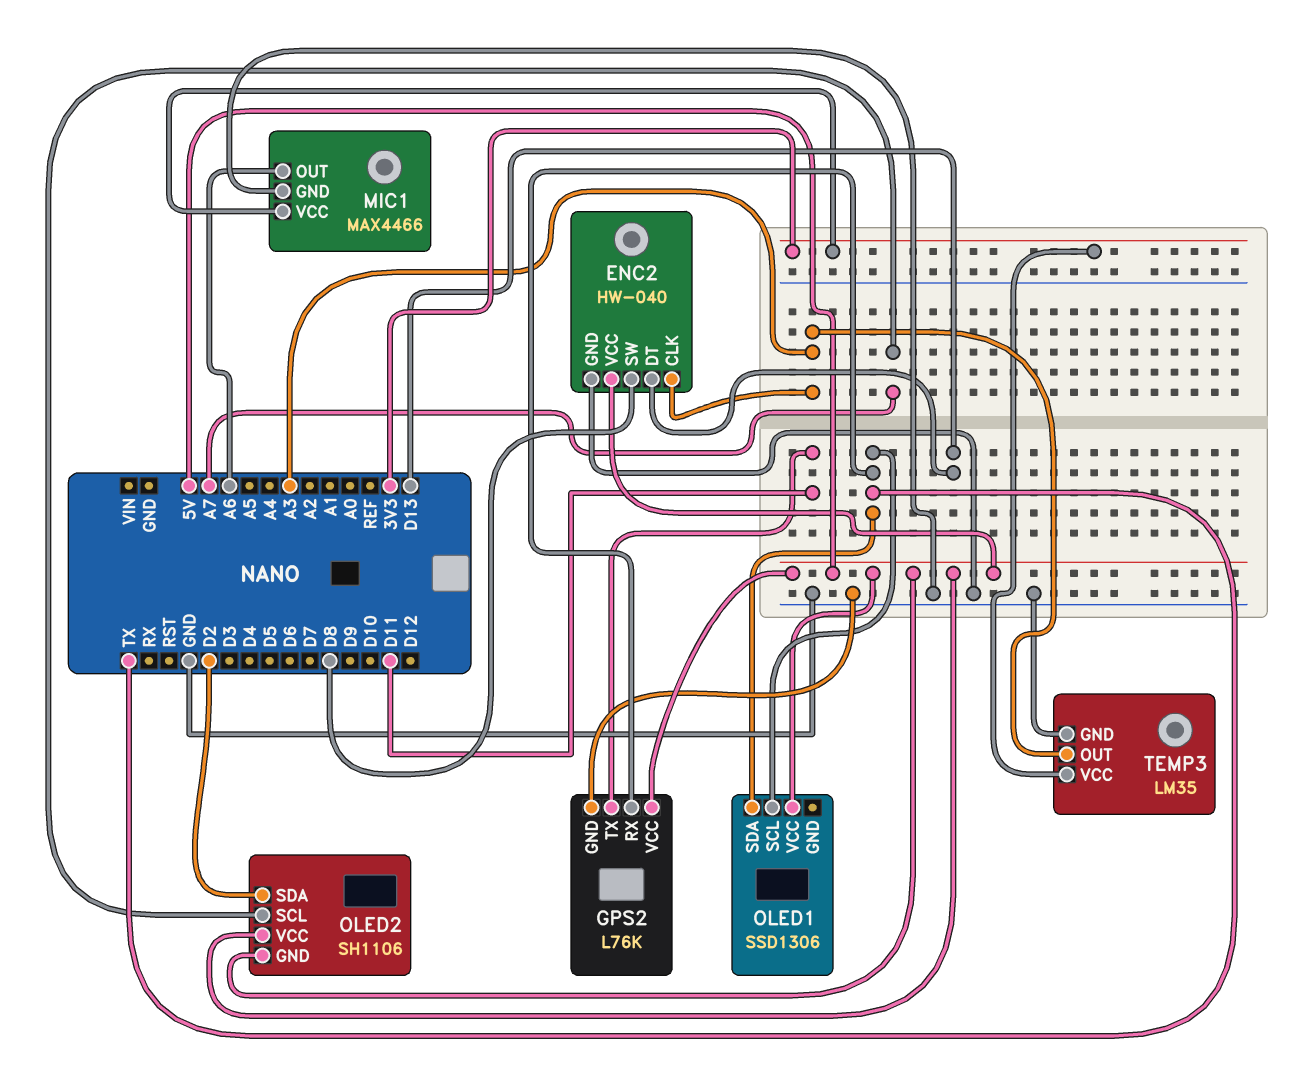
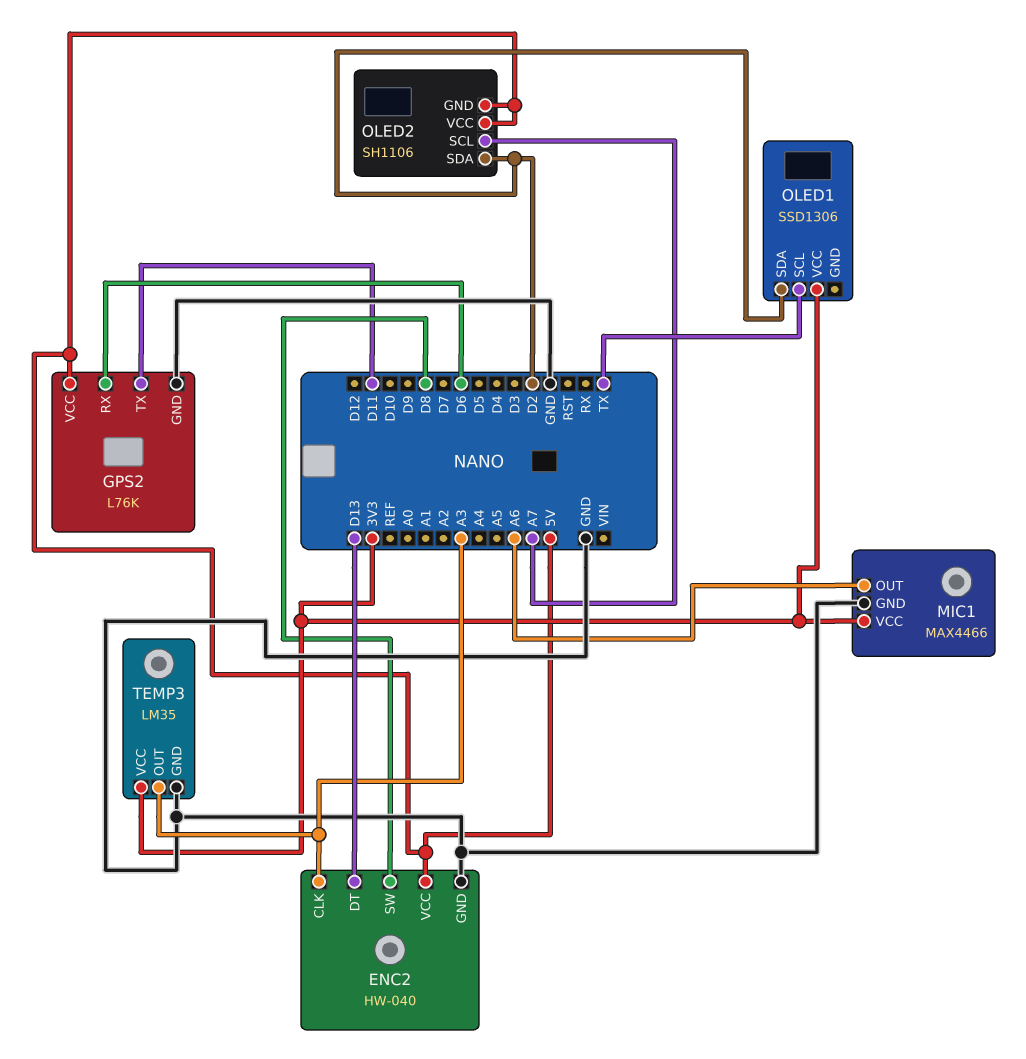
GPS2 pin RX: TX -> D6
OLED1 pin SDA: TX -> D2
OLED1 pin VCC: 5V -> 3V3

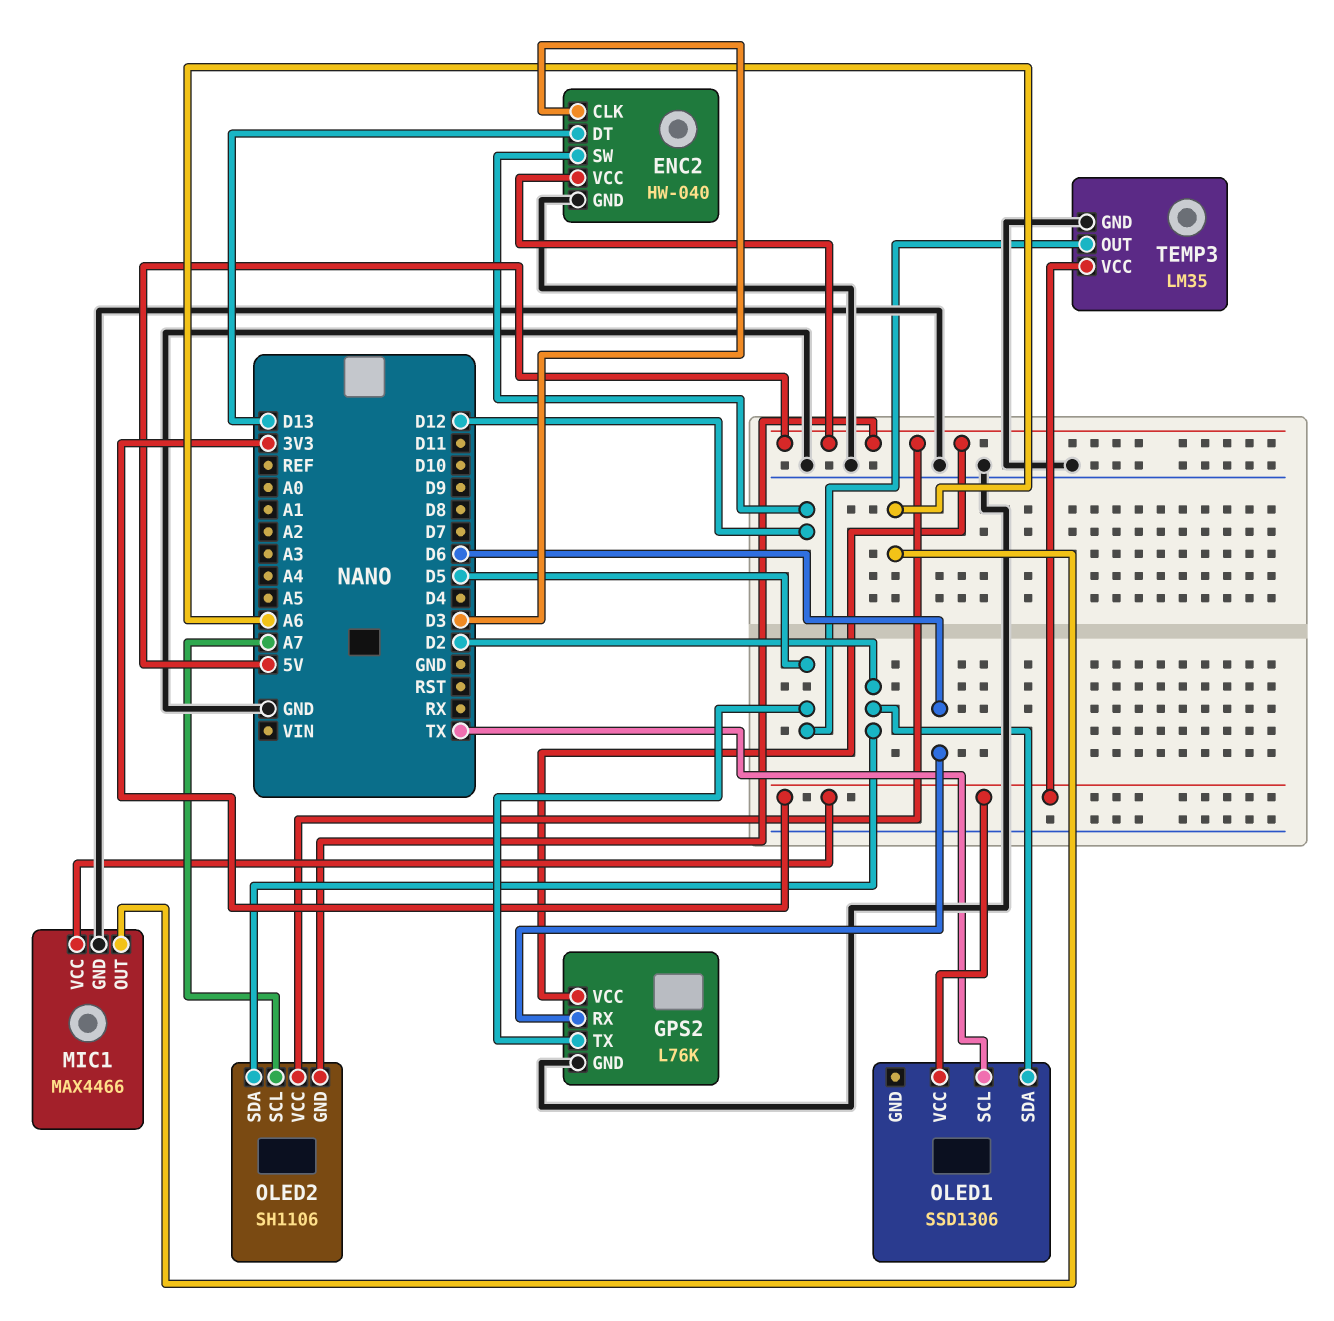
ENC2 pin CLK: A3 -> D3
ENC2 pin SW: D8 -> D12
GPS2 pin TX: D11 -> D5
TEMP3 pin OUT: A3 -> D5

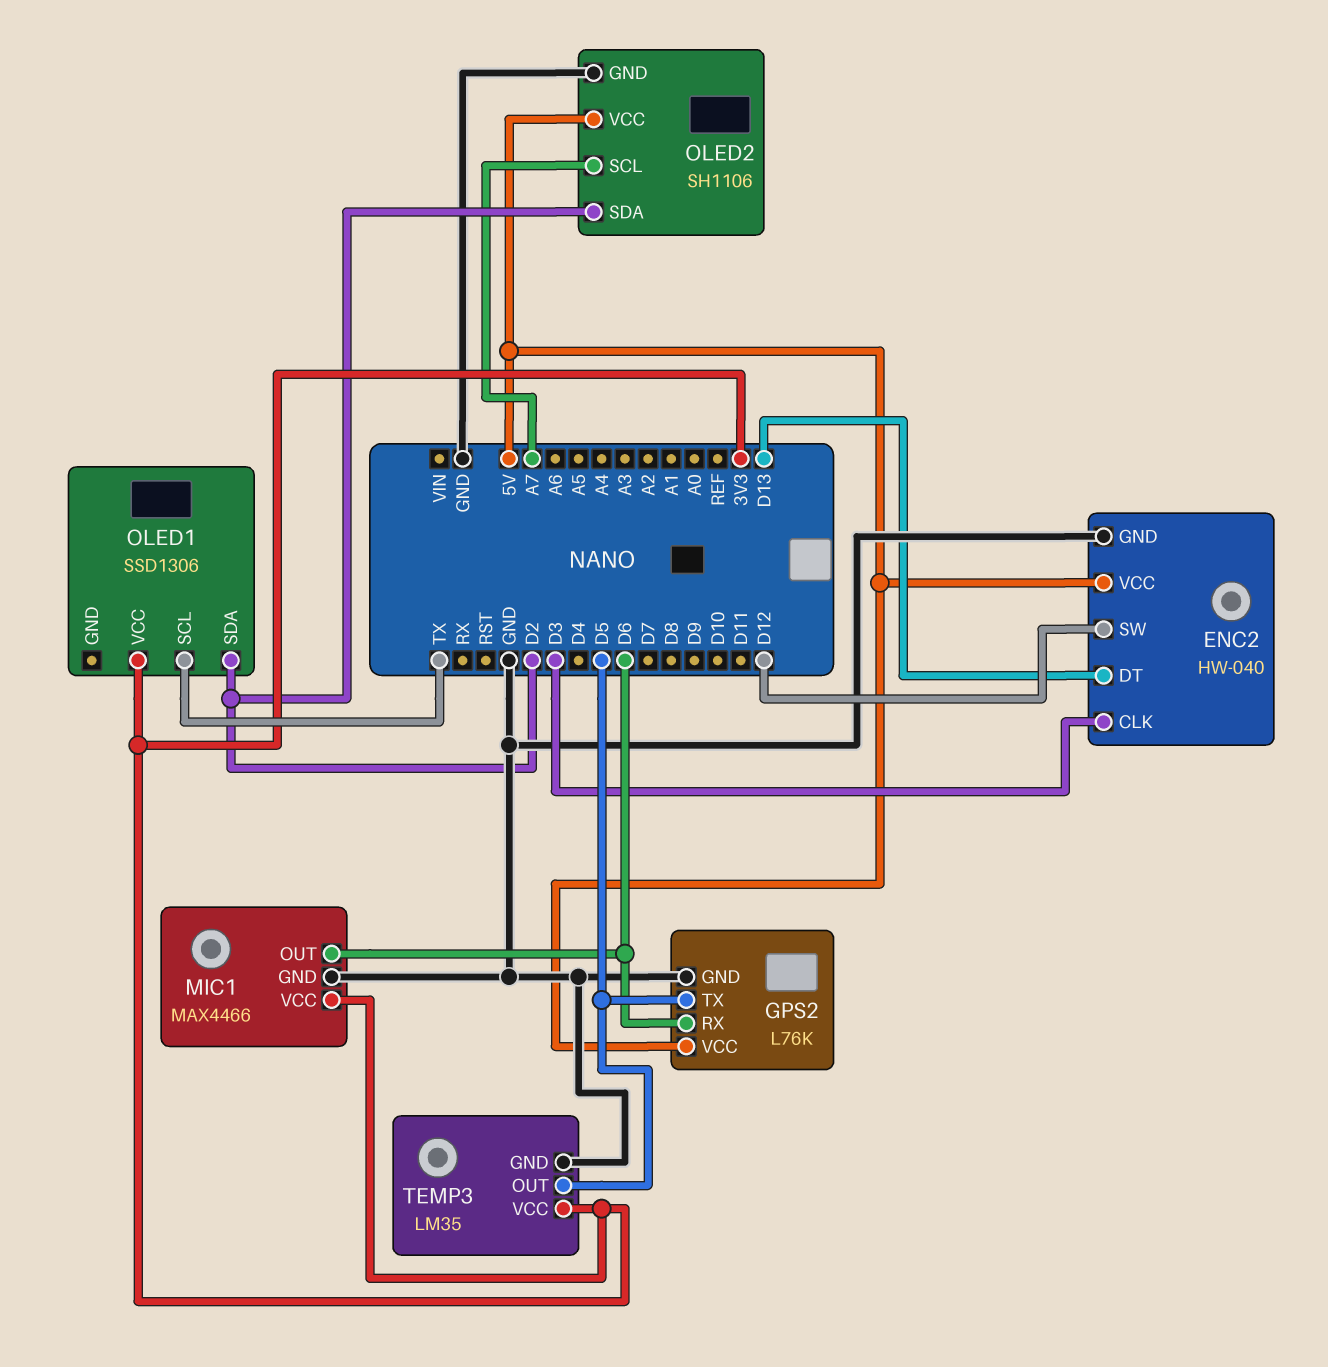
MIC1 pin OUT: A6 -> D6
OLED2 pin GND: 5V -> GND

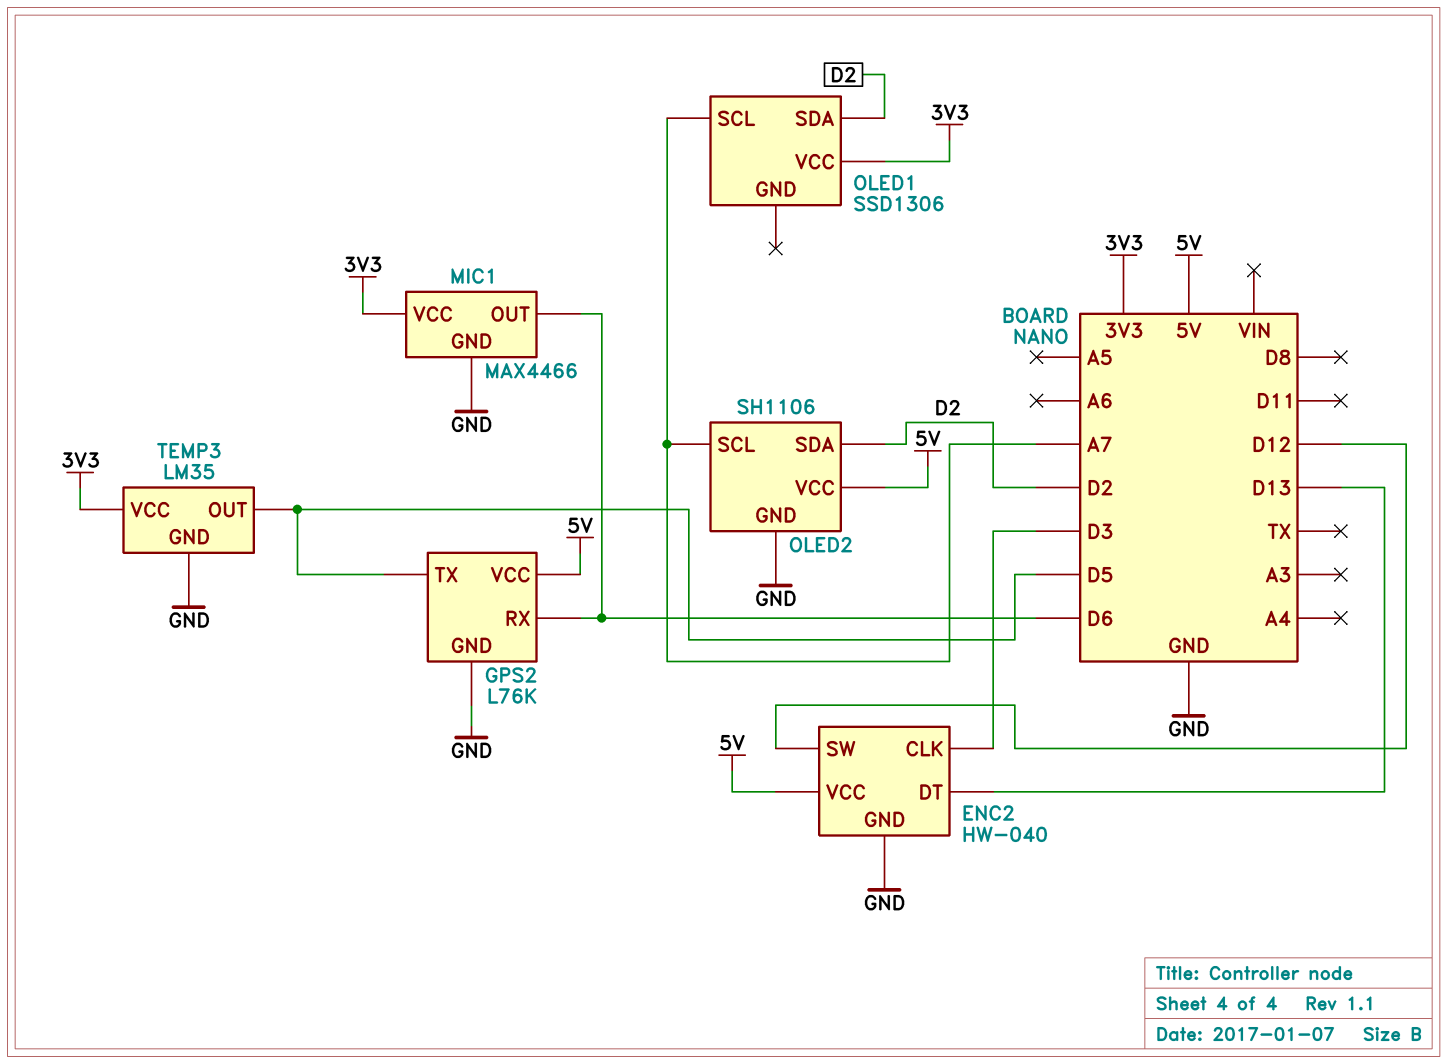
OLED1 pin SCL: TX -> A7

